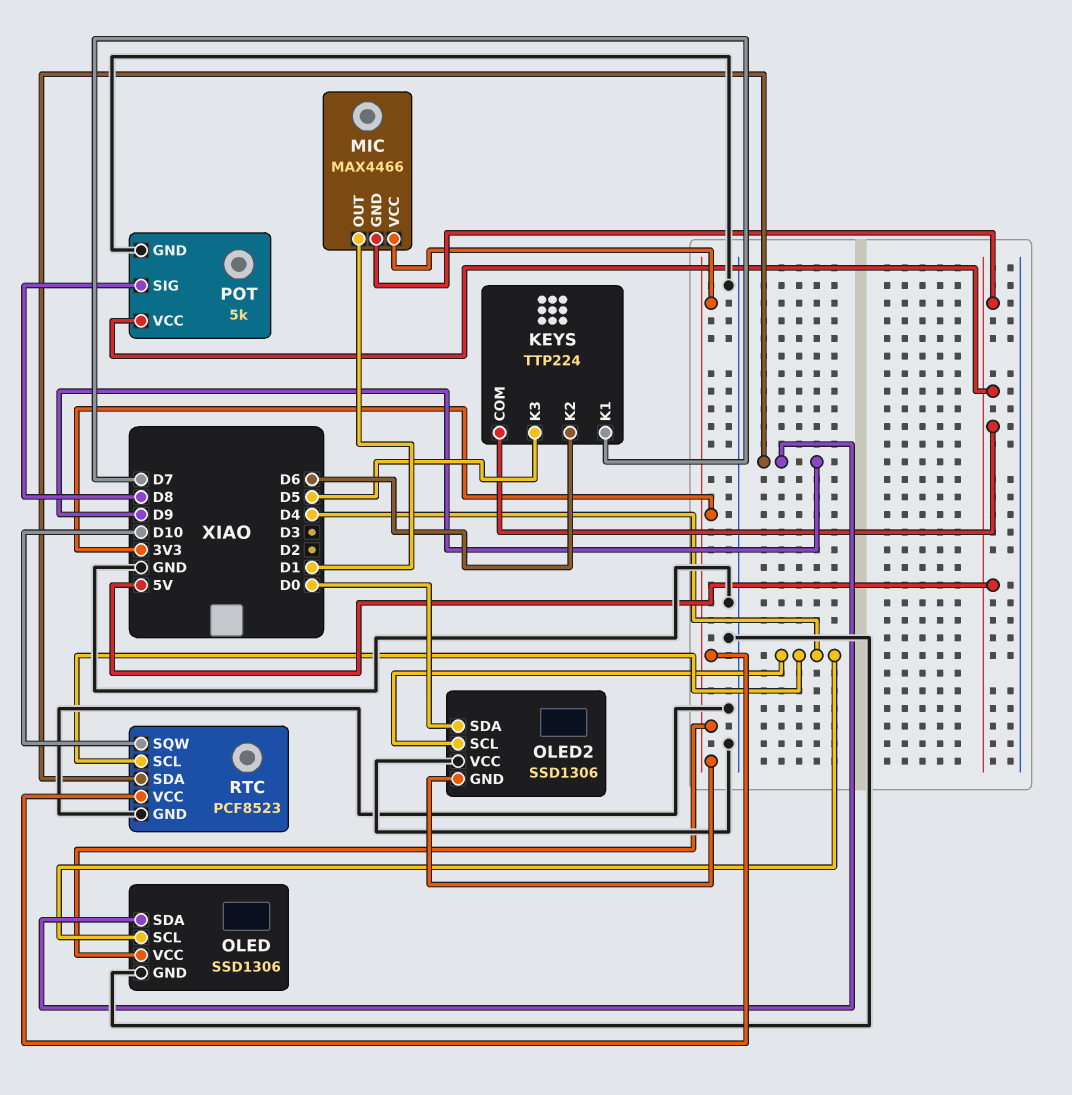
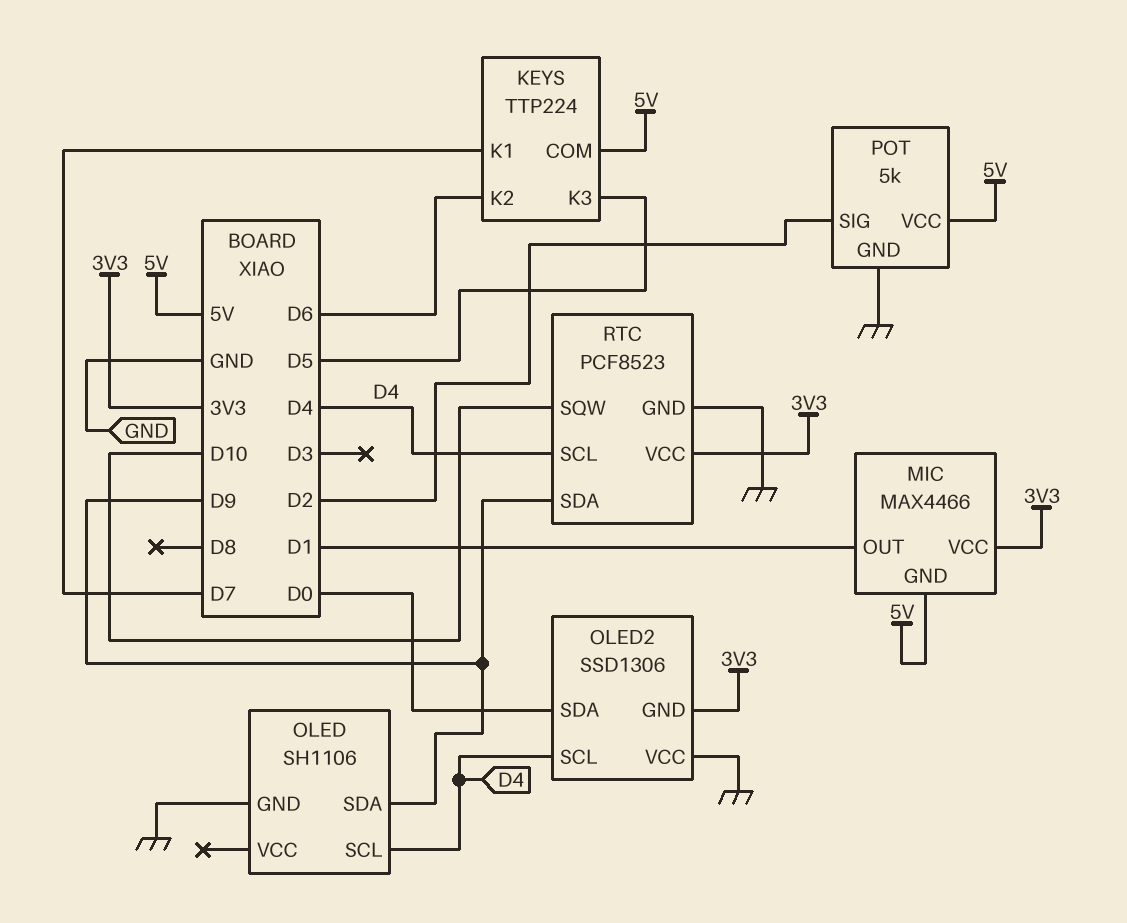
OLED: SSD1306 -> SH1106
OLED pin VCC: 3V3 -> none
POT pin SIG: D8 -> D2

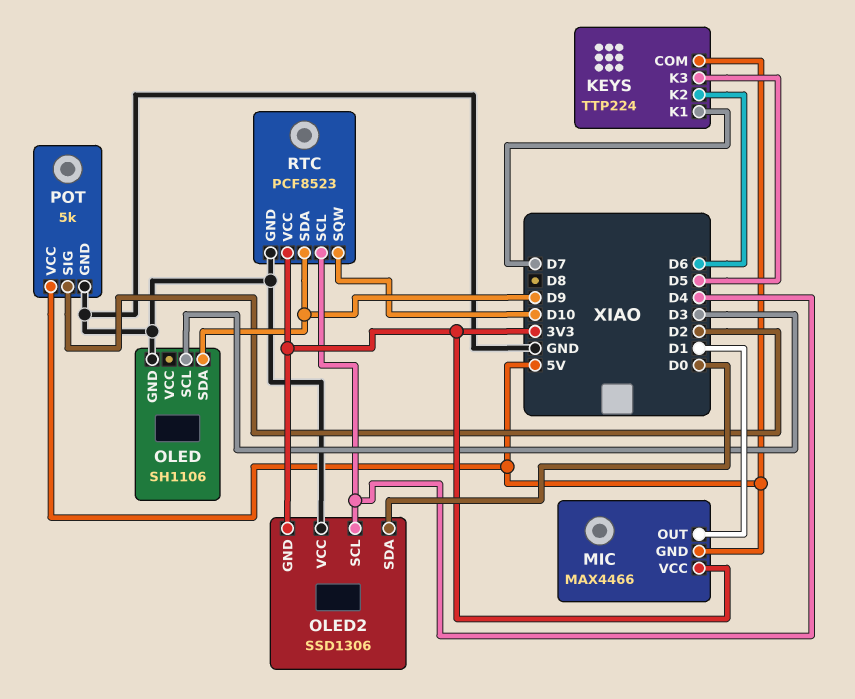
OLED pin SCL: D4 -> D3

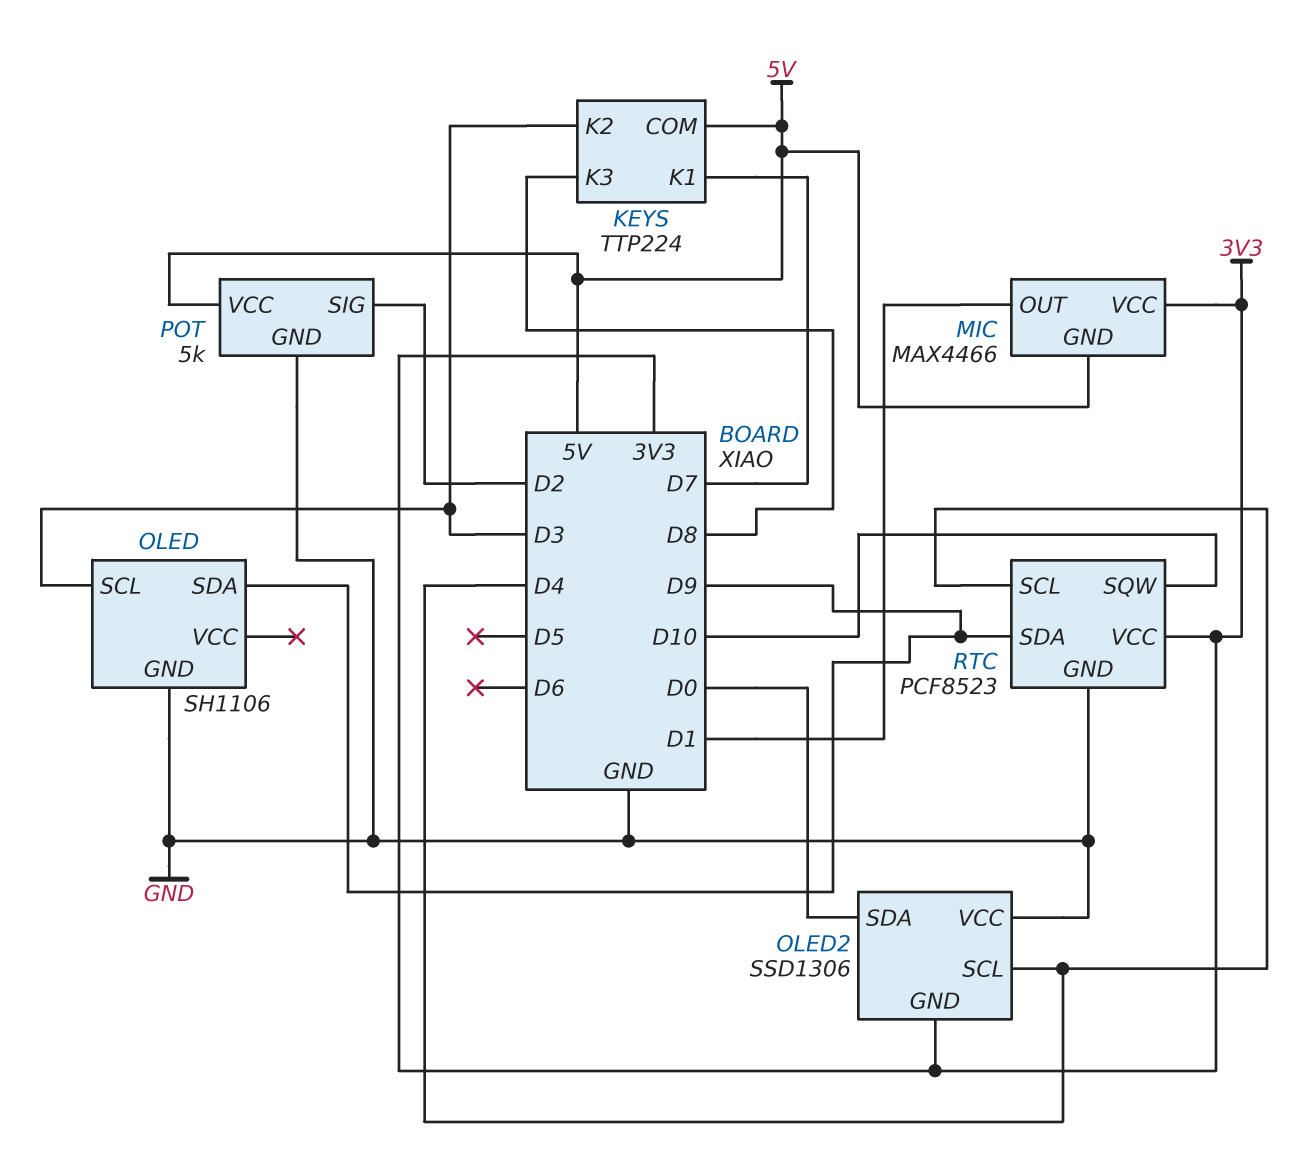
KEYS pin K2: D6 -> D3
KEYS pin K3: D5 -> D8

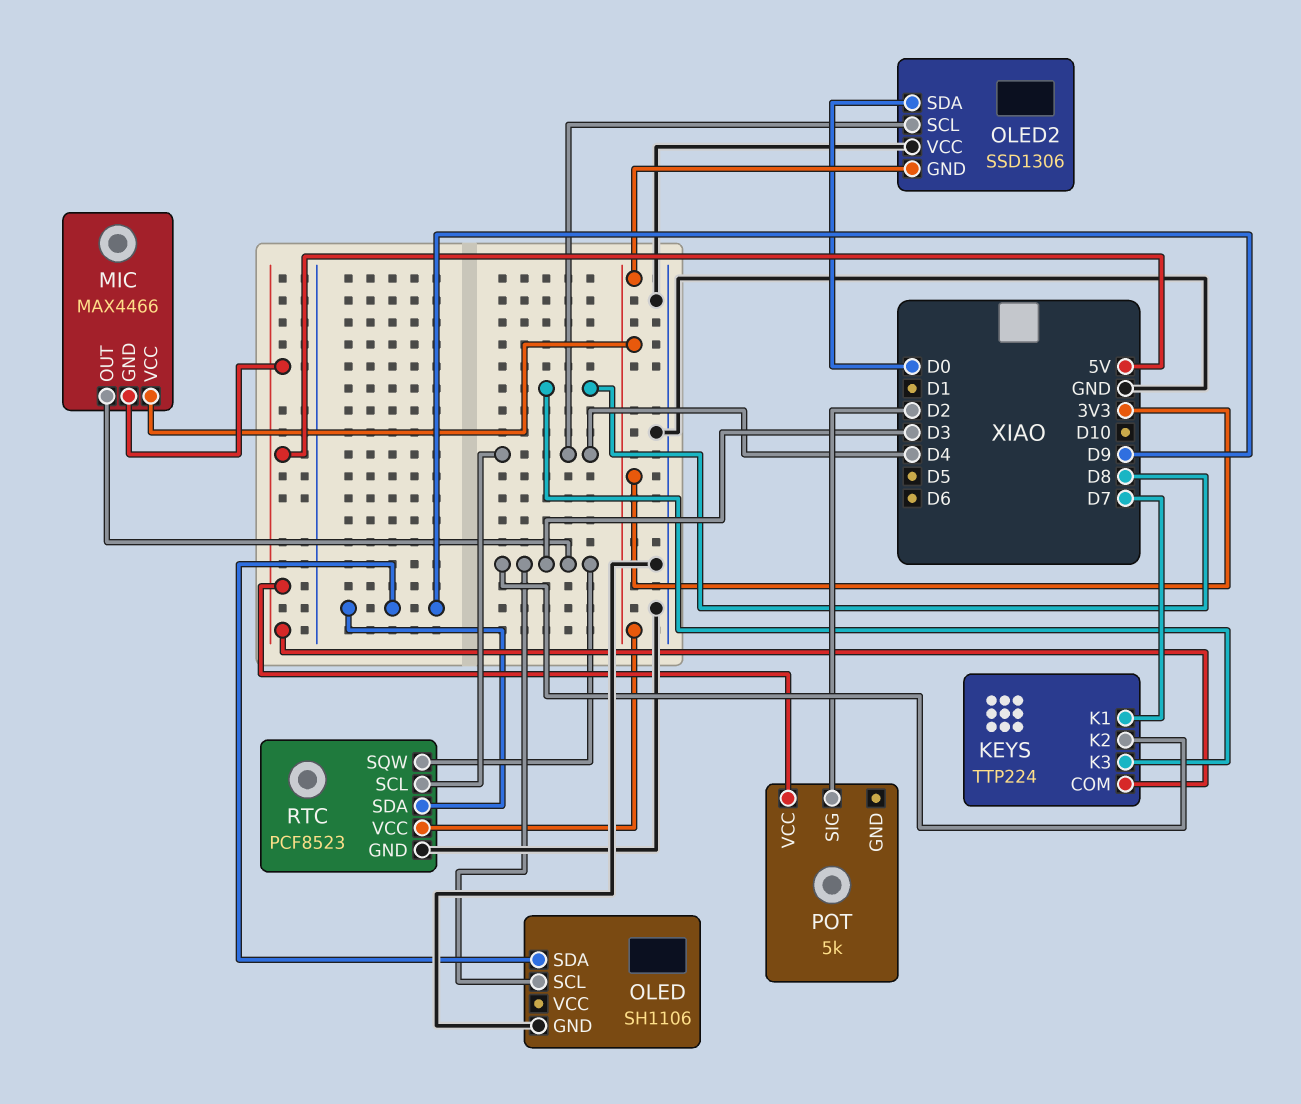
MIC pin OUT: D1 -> D3
POT pin GND: GND -> none
RTC pin SQW: D10 -> D3

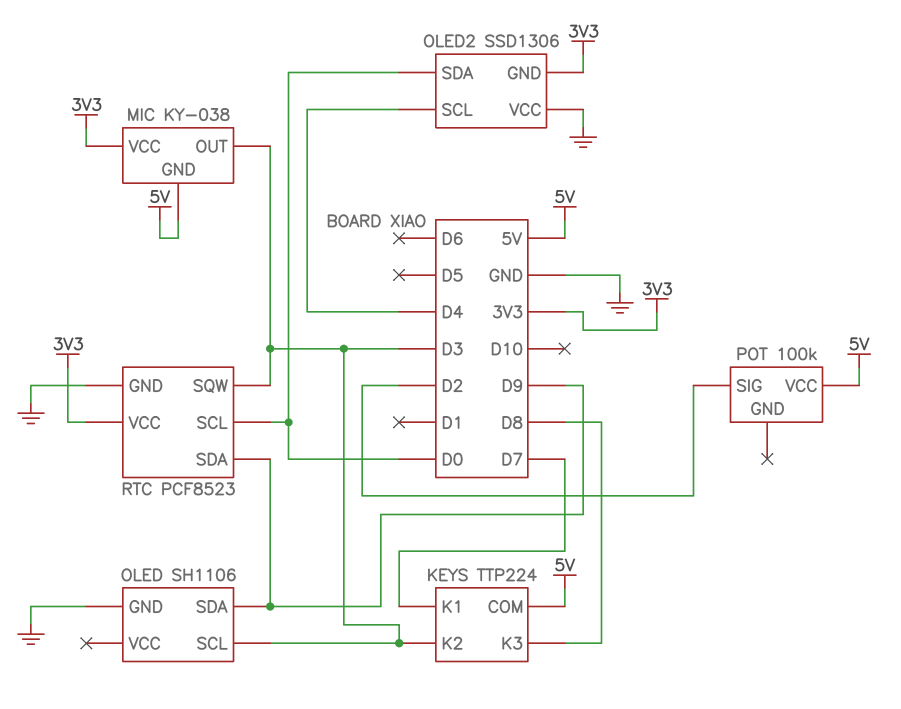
MIC: MAX4466 -> KY-038
POT: 5k -> 100k
RTC pin SCL: D4 -> D0

